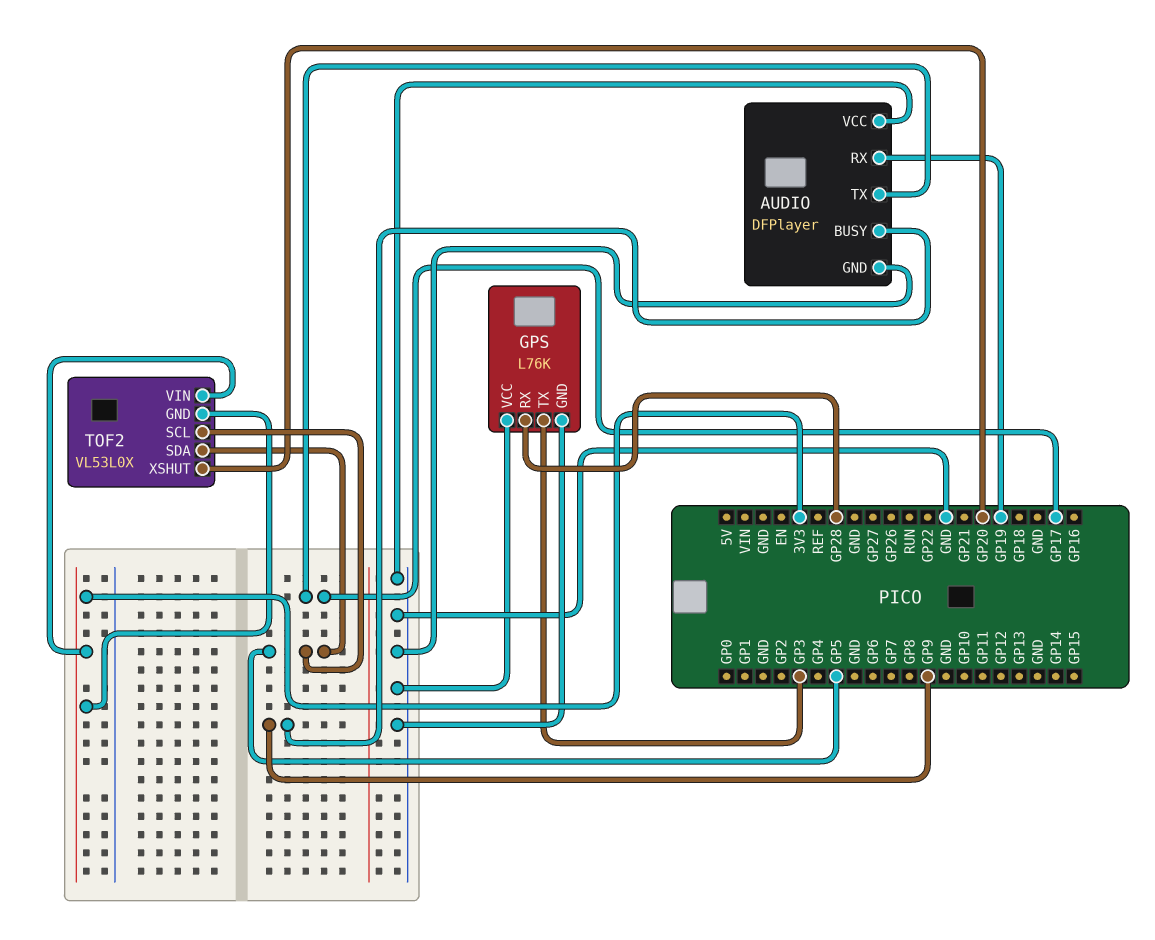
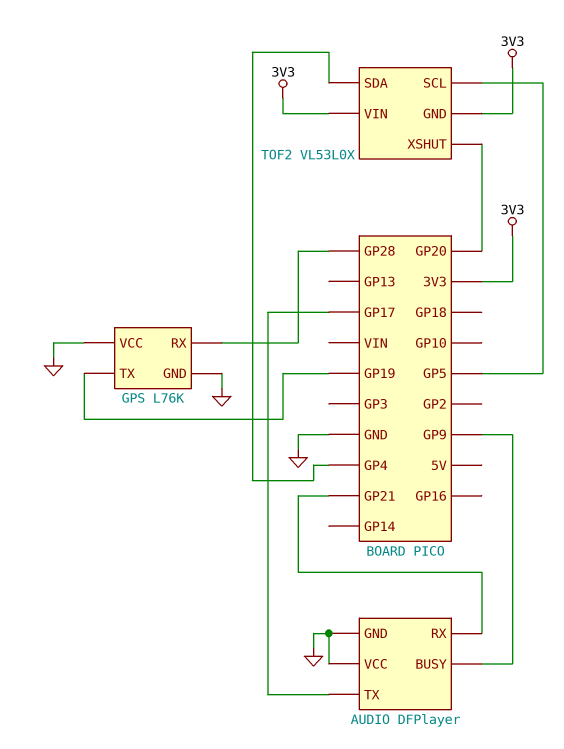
AUDIO pin RX: GP19 -> GP21
GPS pin TX: GP3 -> GP19
TOF2 pin SDA: GP5 -> GP4

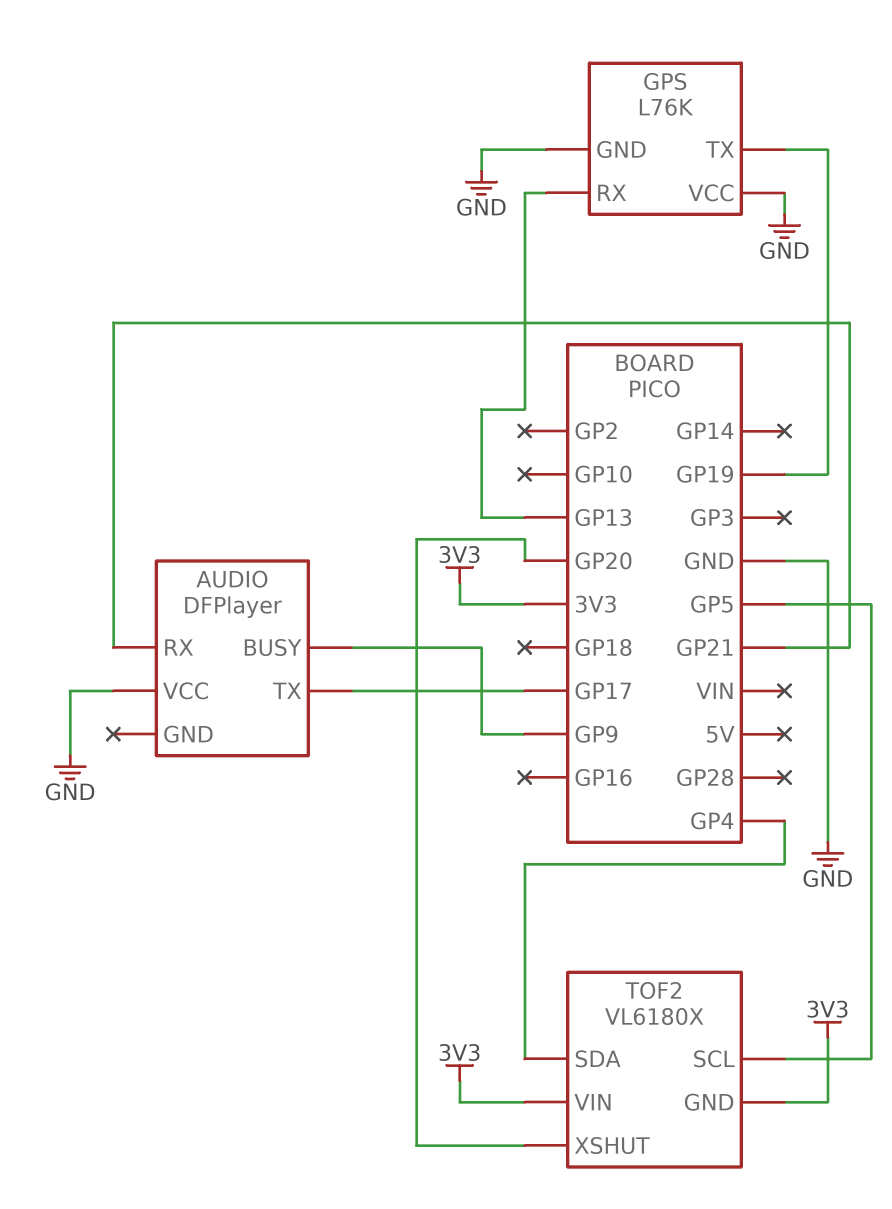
AUDIO pin GND: GND -> none
GPS pin RX: GP28 -> GP13
TOF2: VL53L0X -> VL6180X

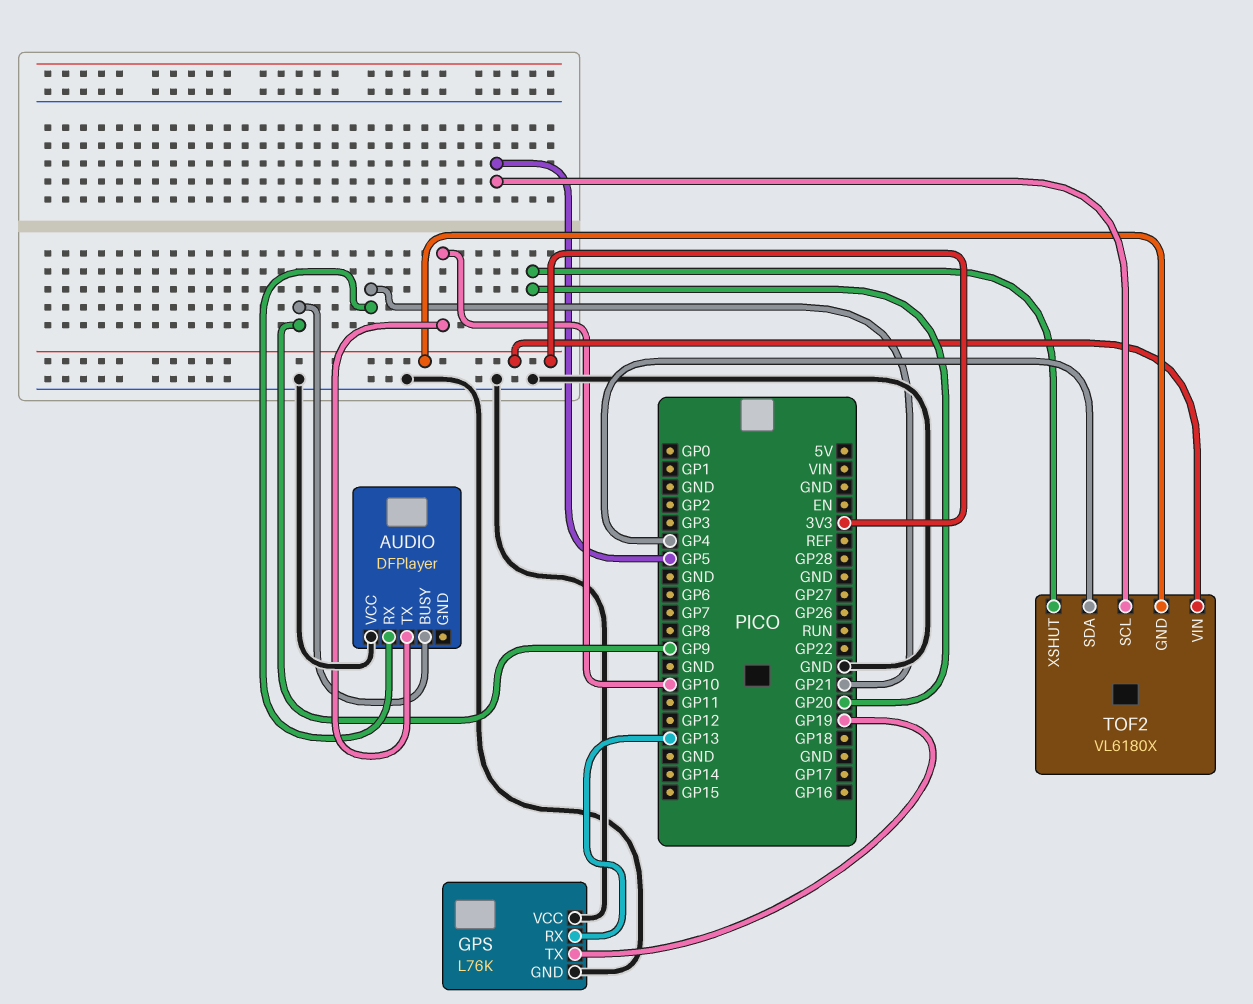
AUDIO pin TX: GP17 -> GP10

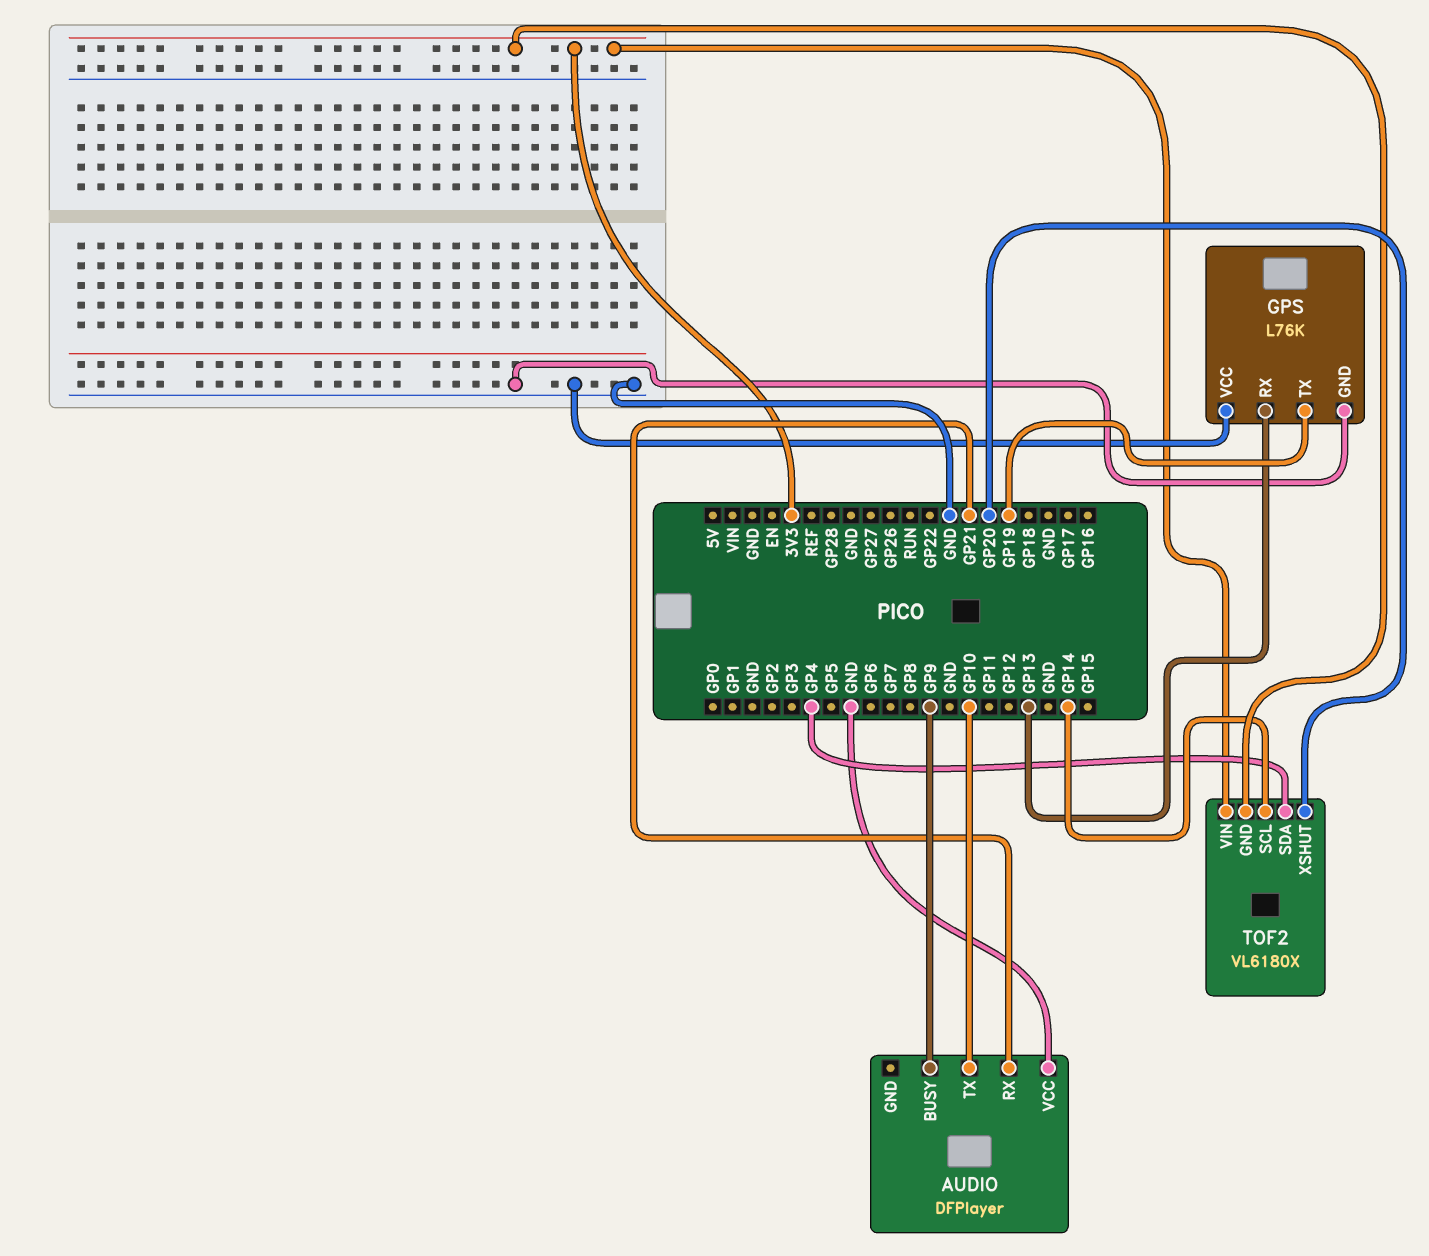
TOF2 pin SCL: GP5 -> GP14

